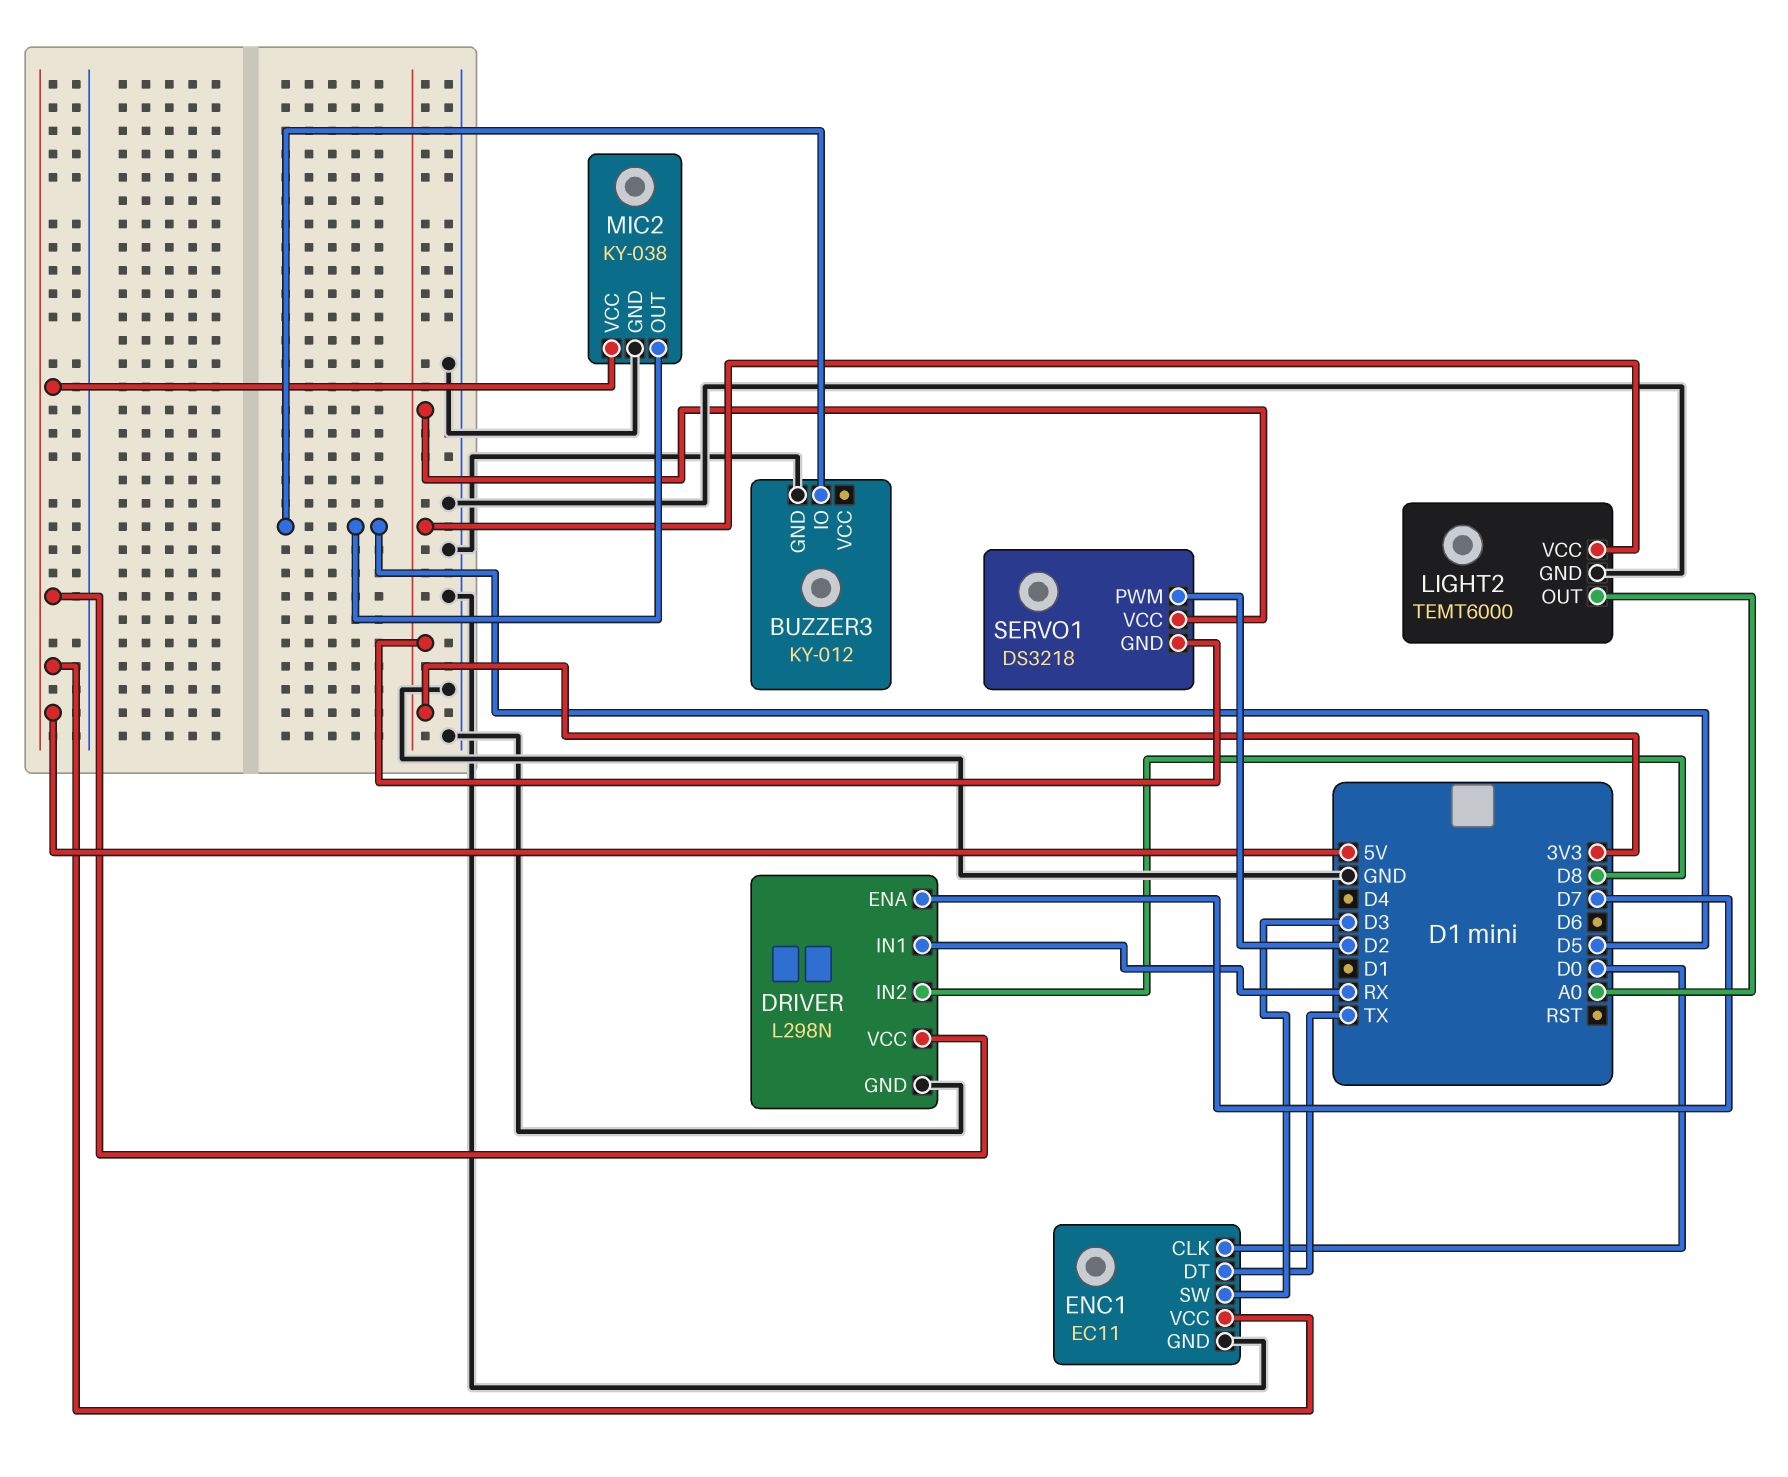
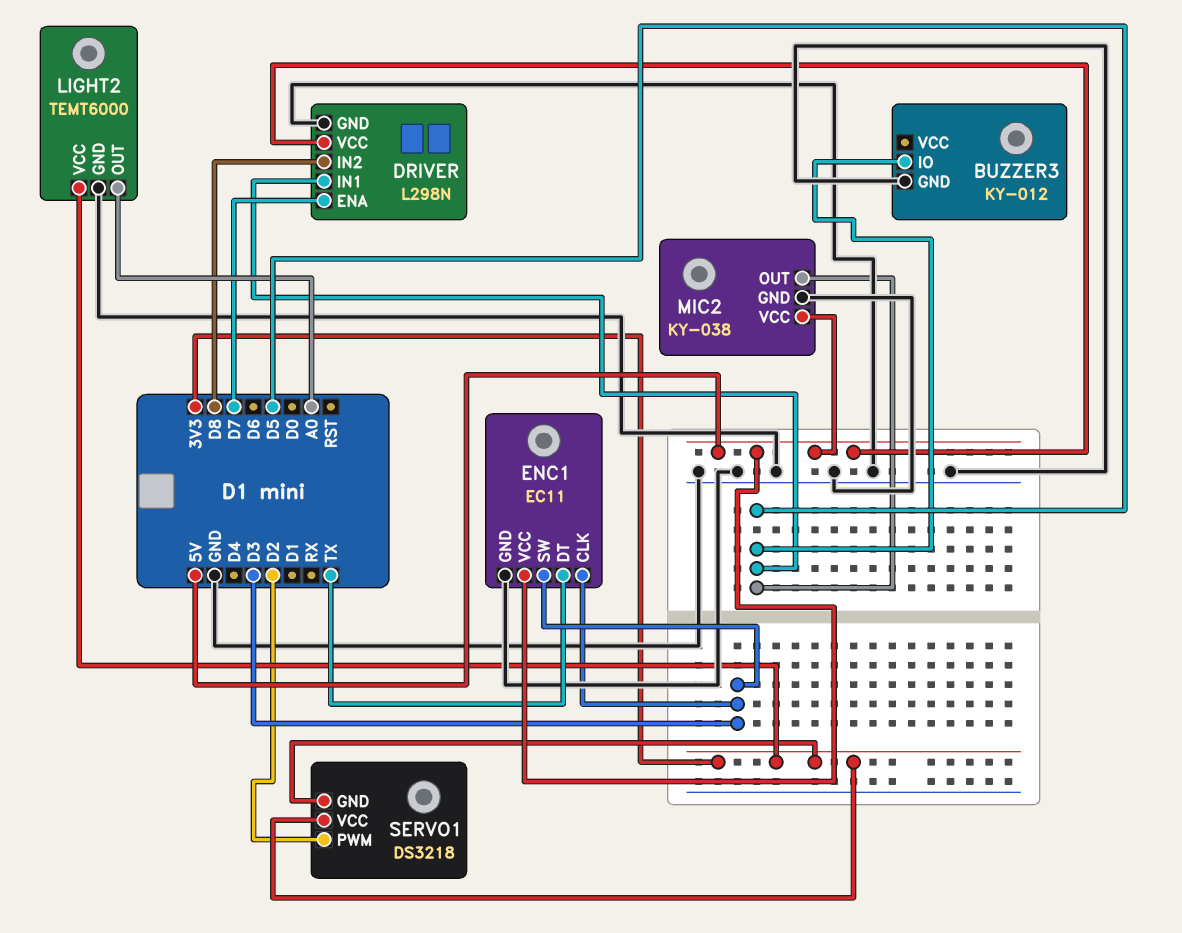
DRIVER pin IN1: RX -> D5
ENC1 pin CLK: D0 -> D3

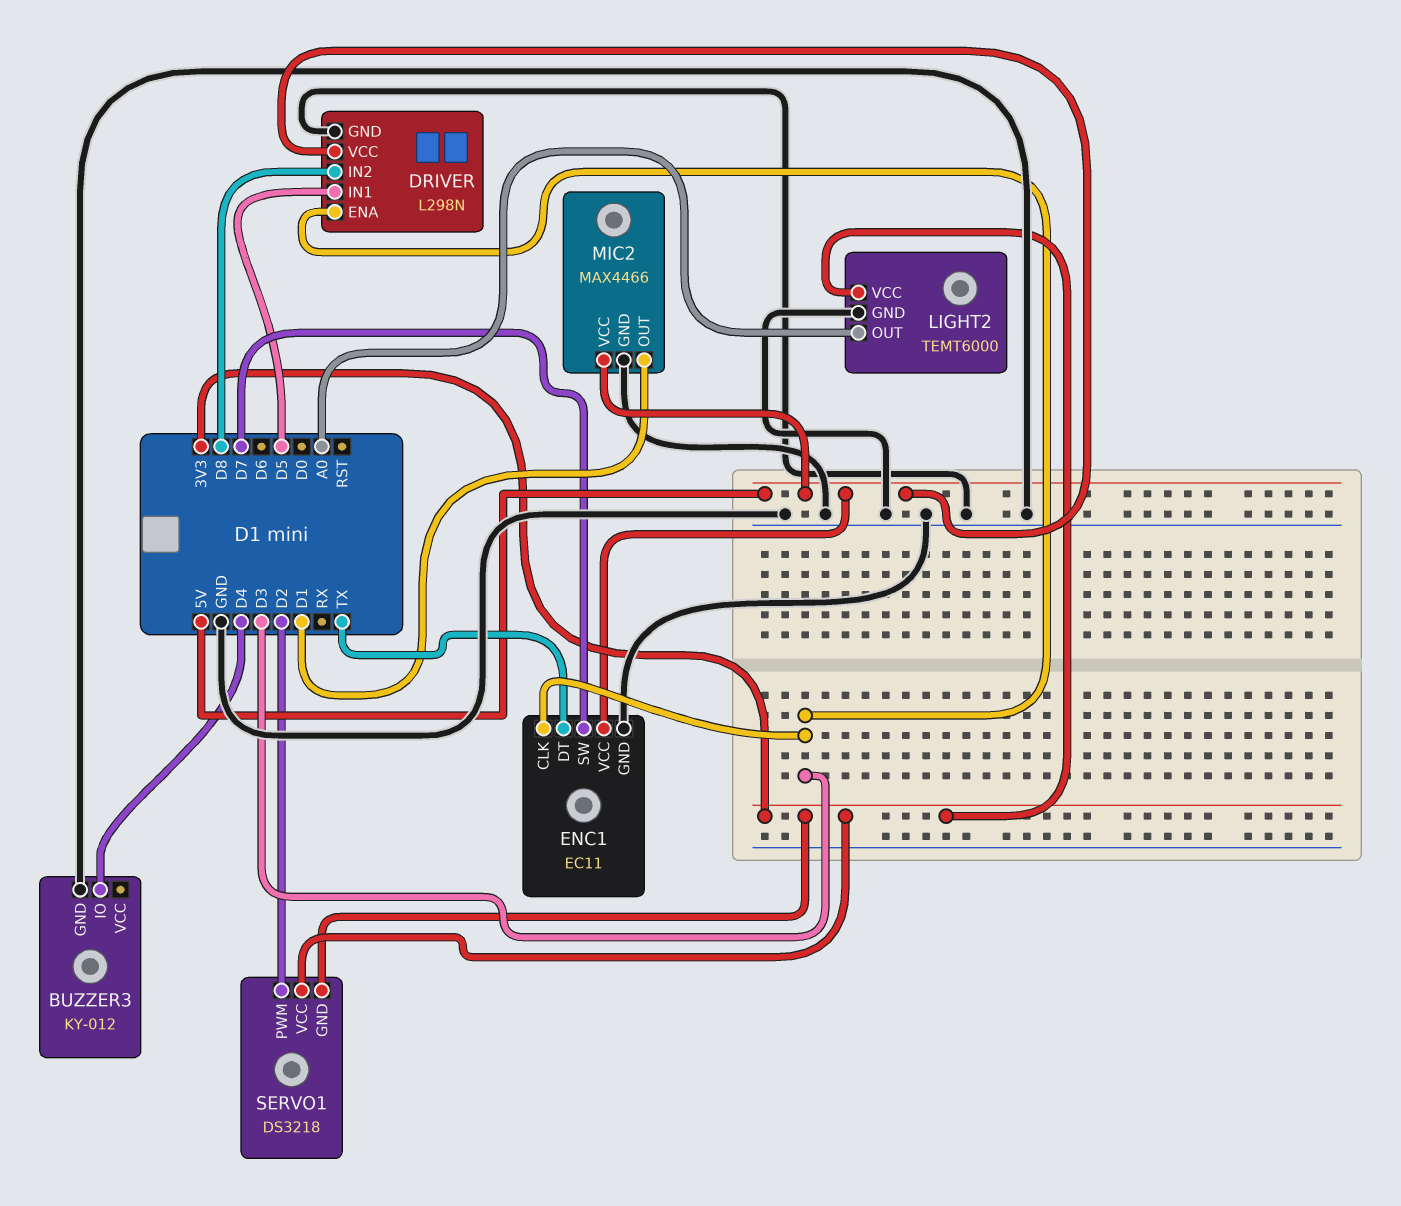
BUZZER3 pin IO: D5 -> D4
DRIVER pin ENA: D7 -> D3
ENC1 pin SW: D3 -> D7
MIC2: KY-038 -> MAX4466
MIC2 pin OUT: D5 -> D1

